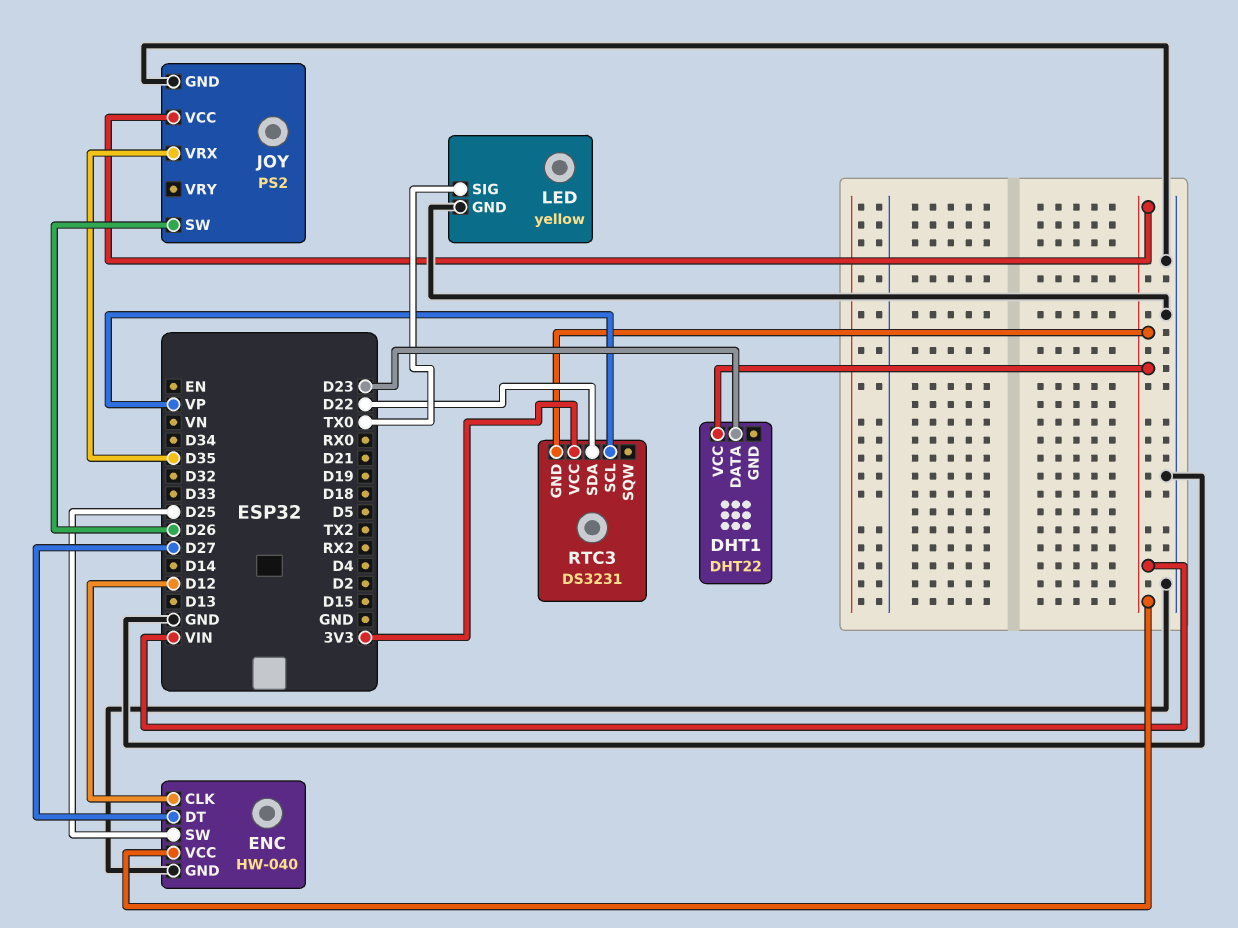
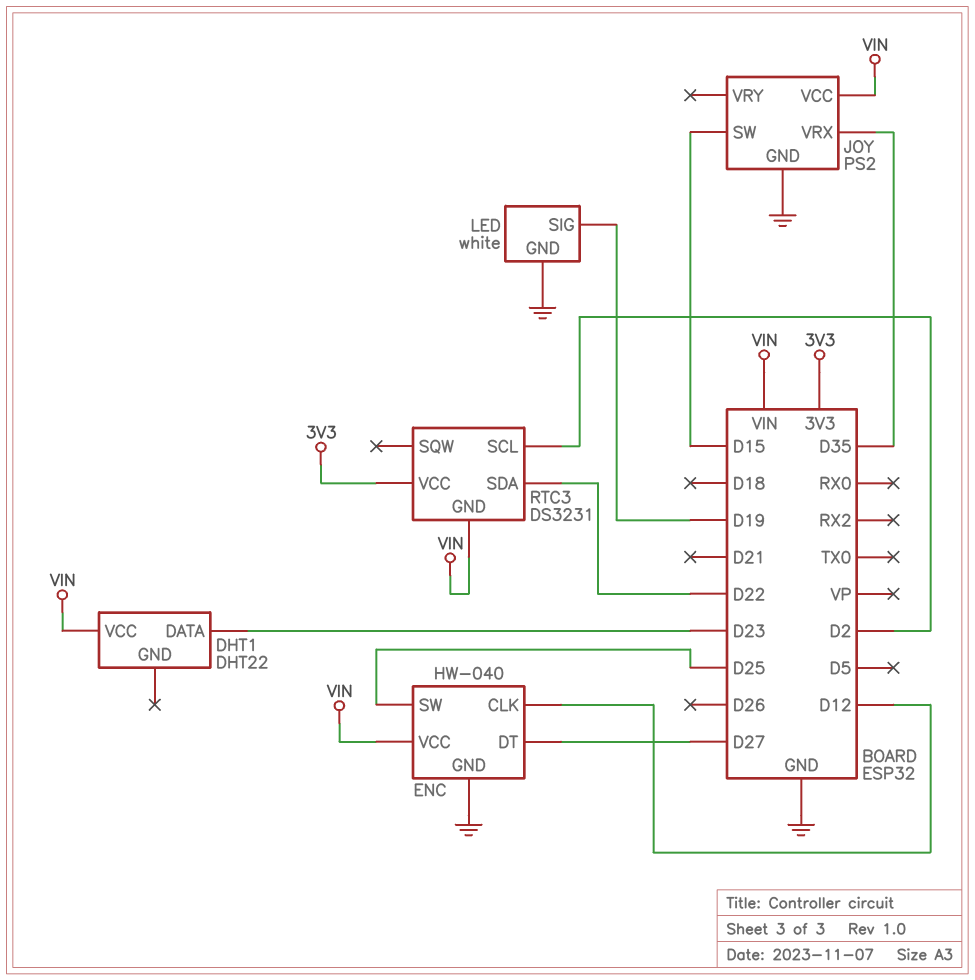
JOY pin SW: D26 -> D15
LED: yellow -> white
LED pin SIG: TX0 -> D19
RTC3 pin SCL: VP -> D2

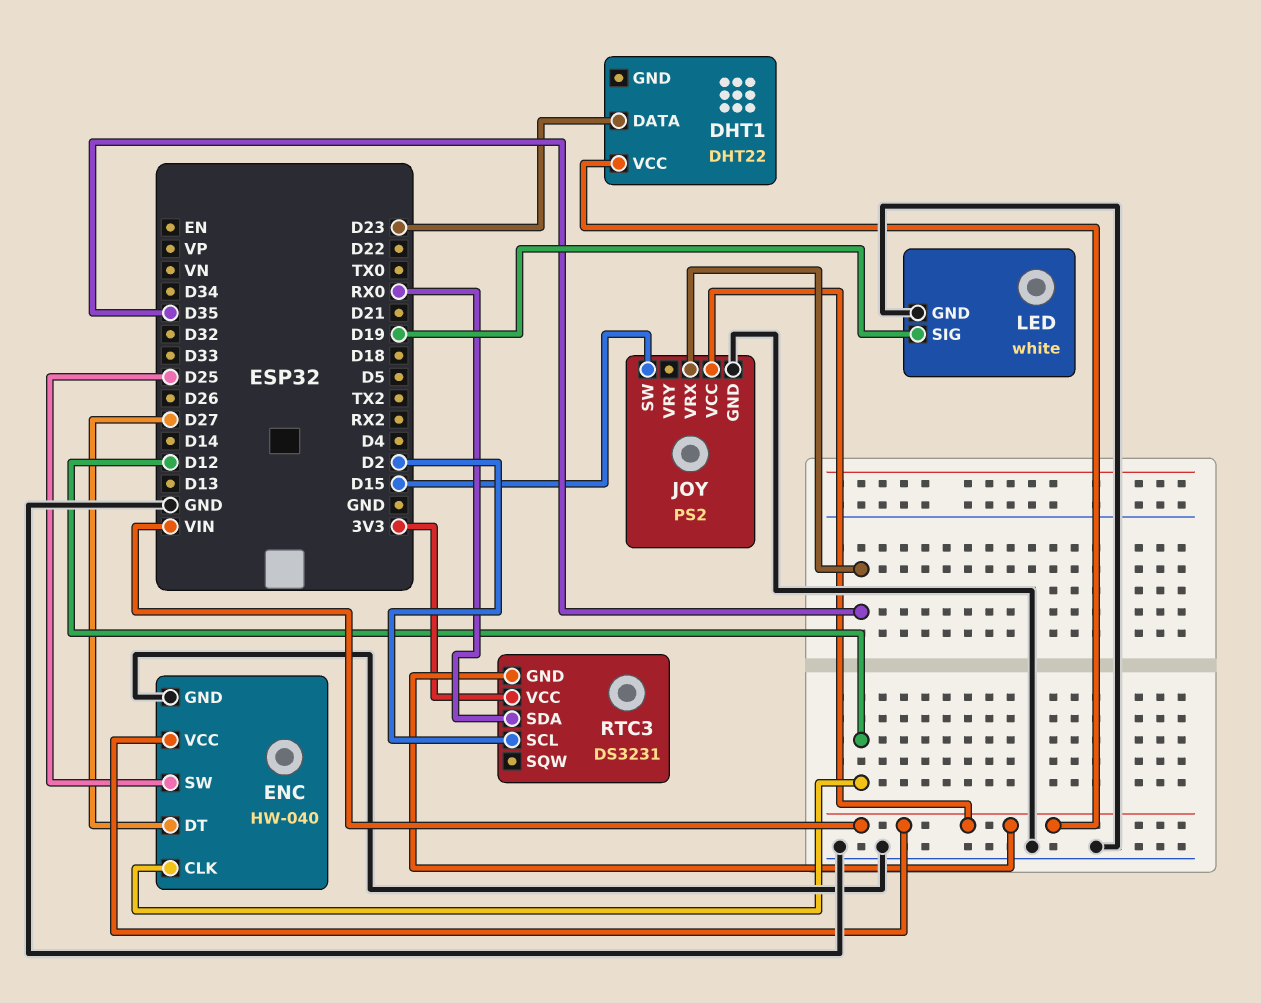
RTC3 pin SDA: D22 -> RX0

